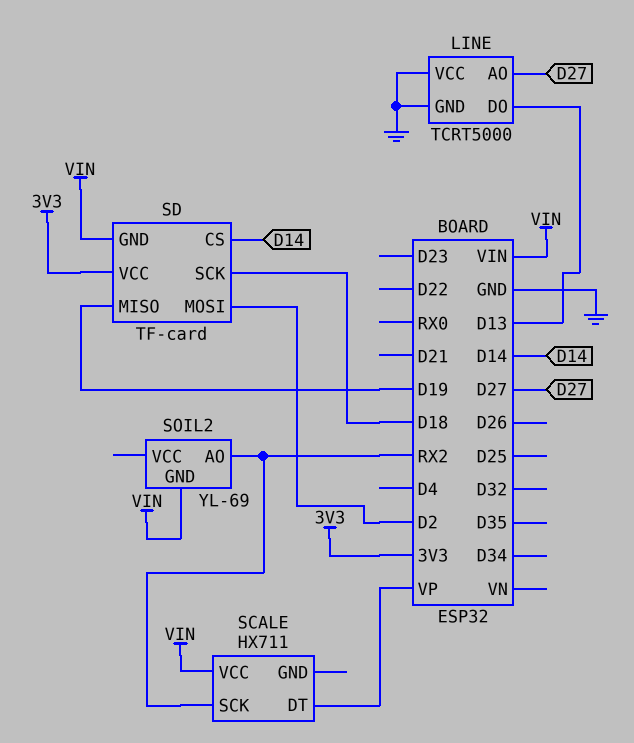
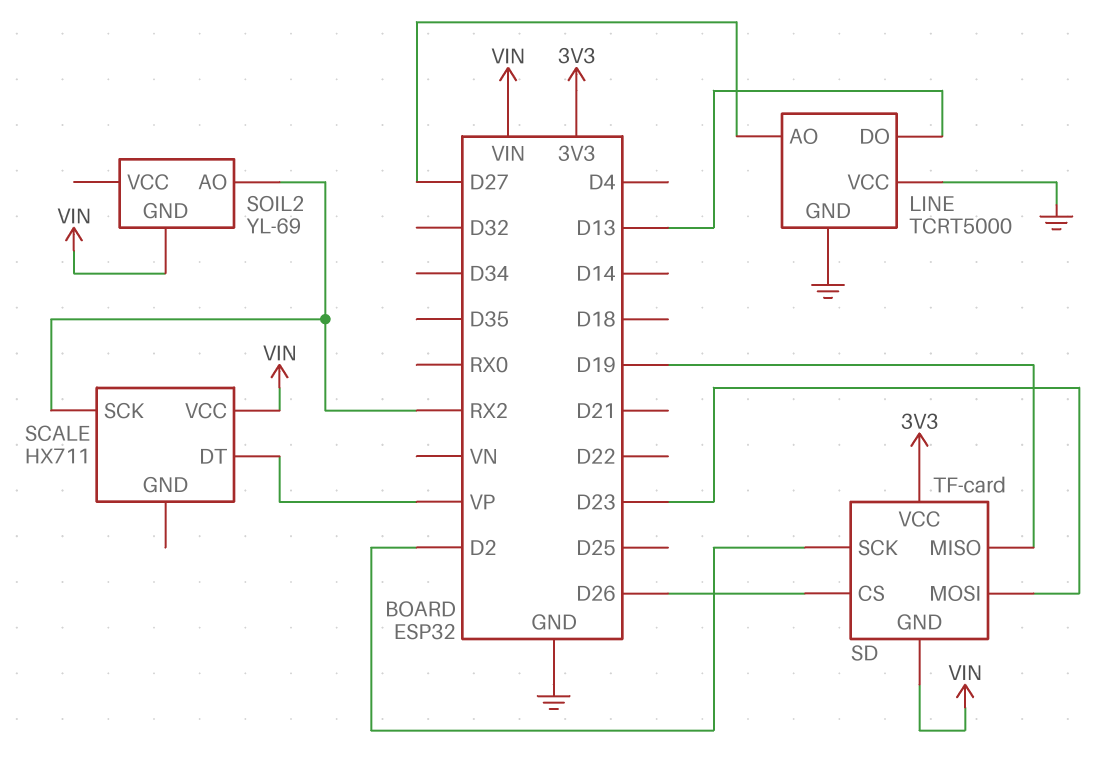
SD pin CS: D14 -> D26
SD pin MOSI: D2 -> D23
SD pin SCK: D18 -> D2

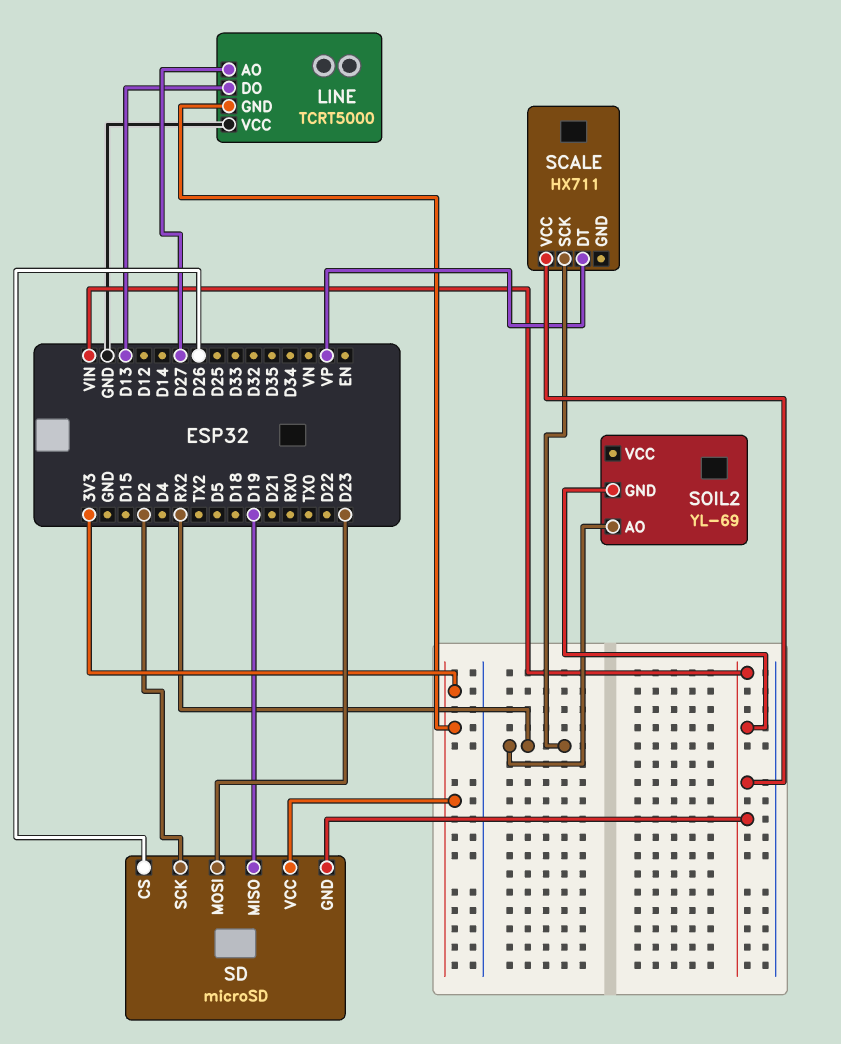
LINE pin GND: GND -> 3V3
SD: TF-card -> microSD

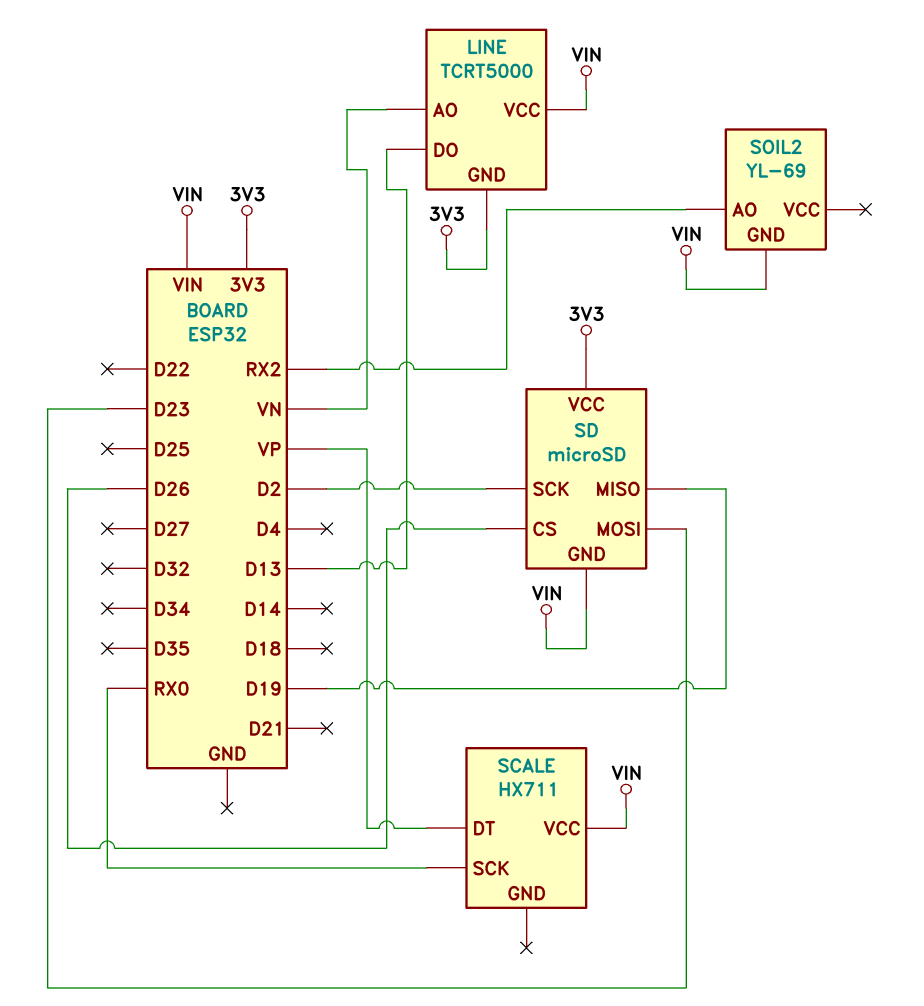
LINE pin AO: D27 -> VN
LINE pin VCC: GND -> VIN
SCALE pin SCK: RX2 -> RX0

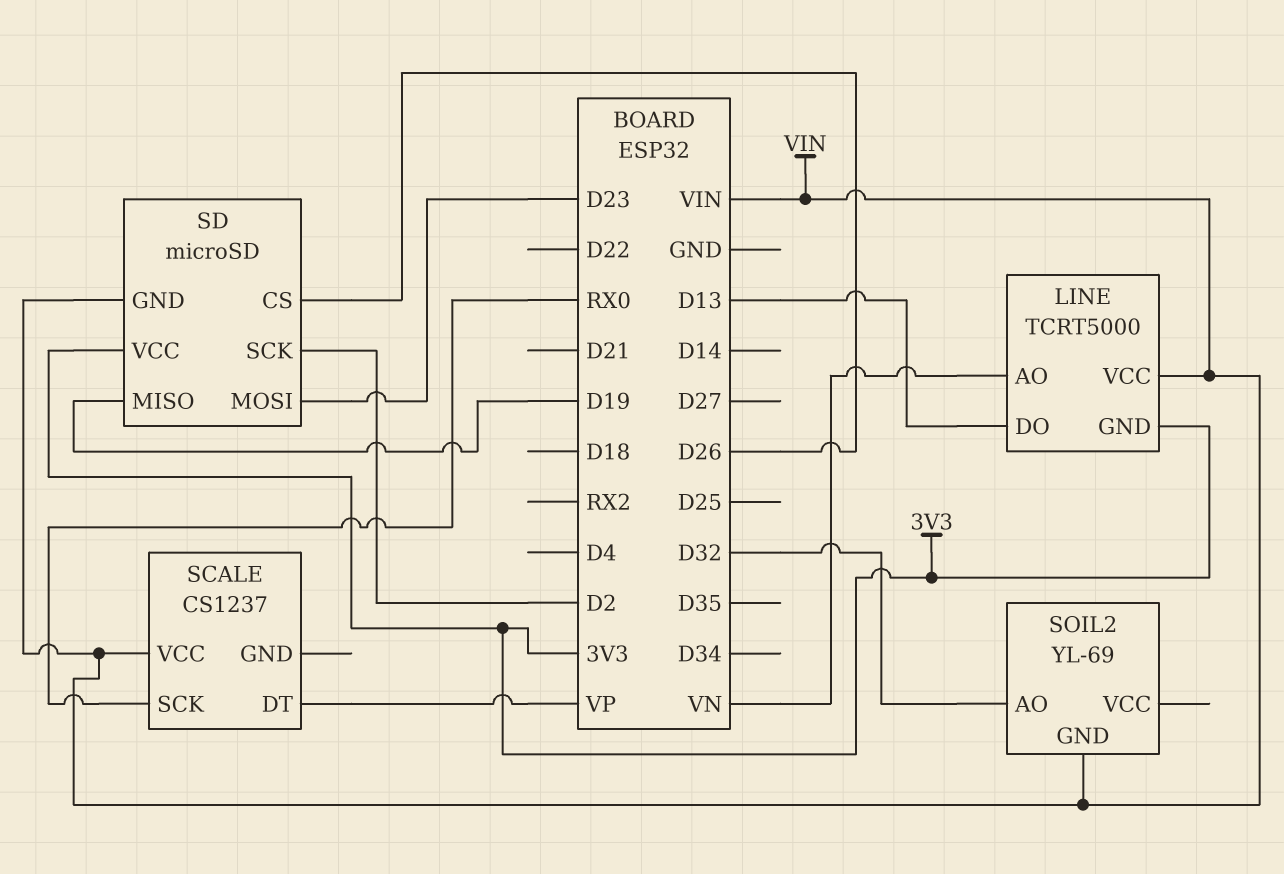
SCALE: HX711 -> CS1237
SOIL2 pin AO: RX2 -> D32

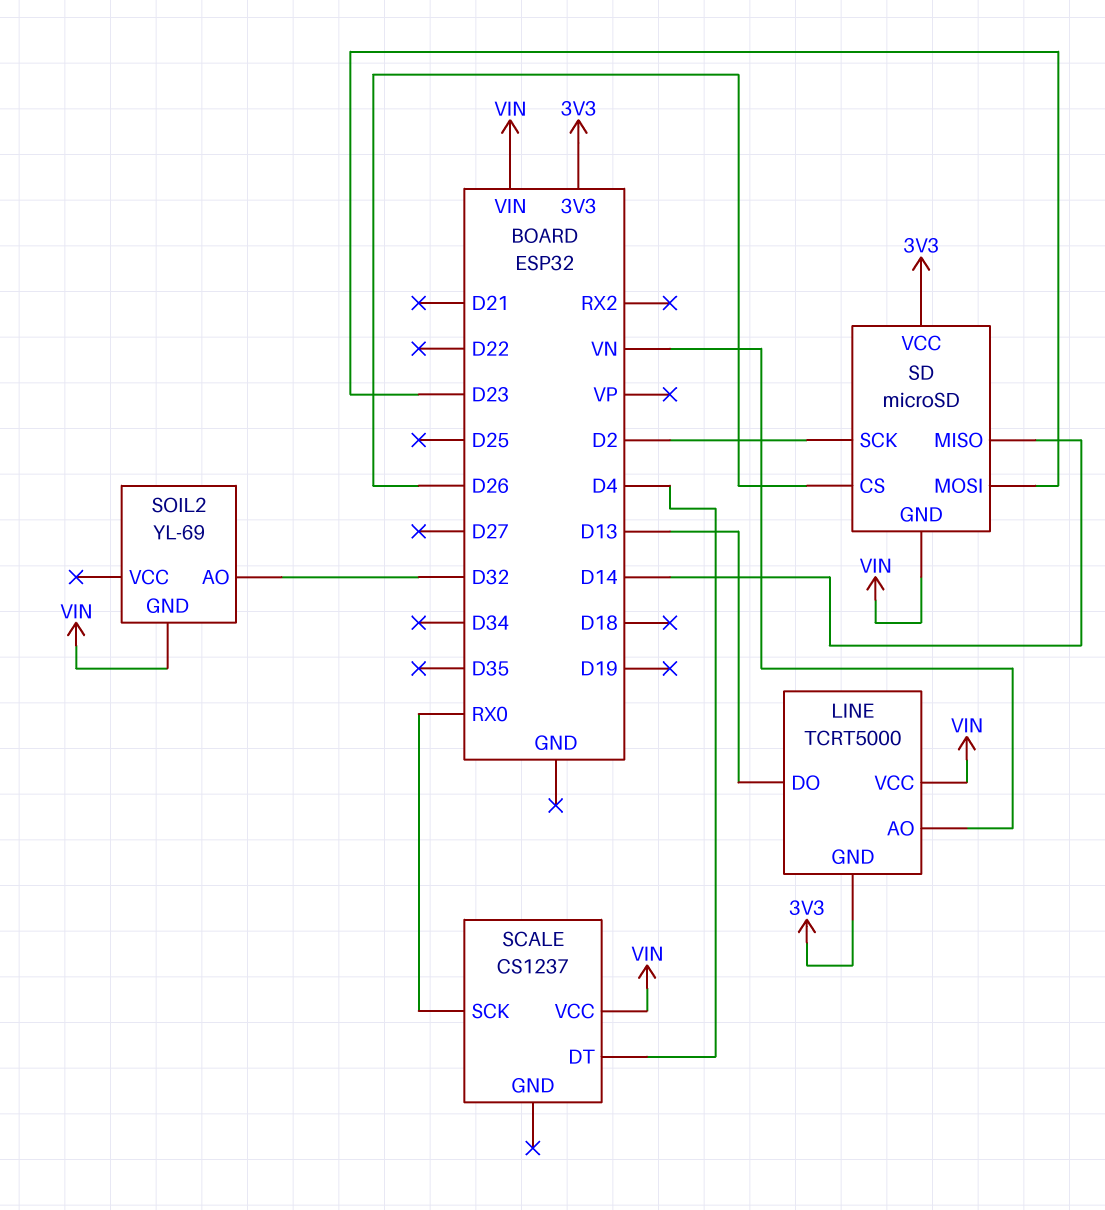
SCALE pin DT: VP -> D4
SD pin MISO: D19 -> D14

